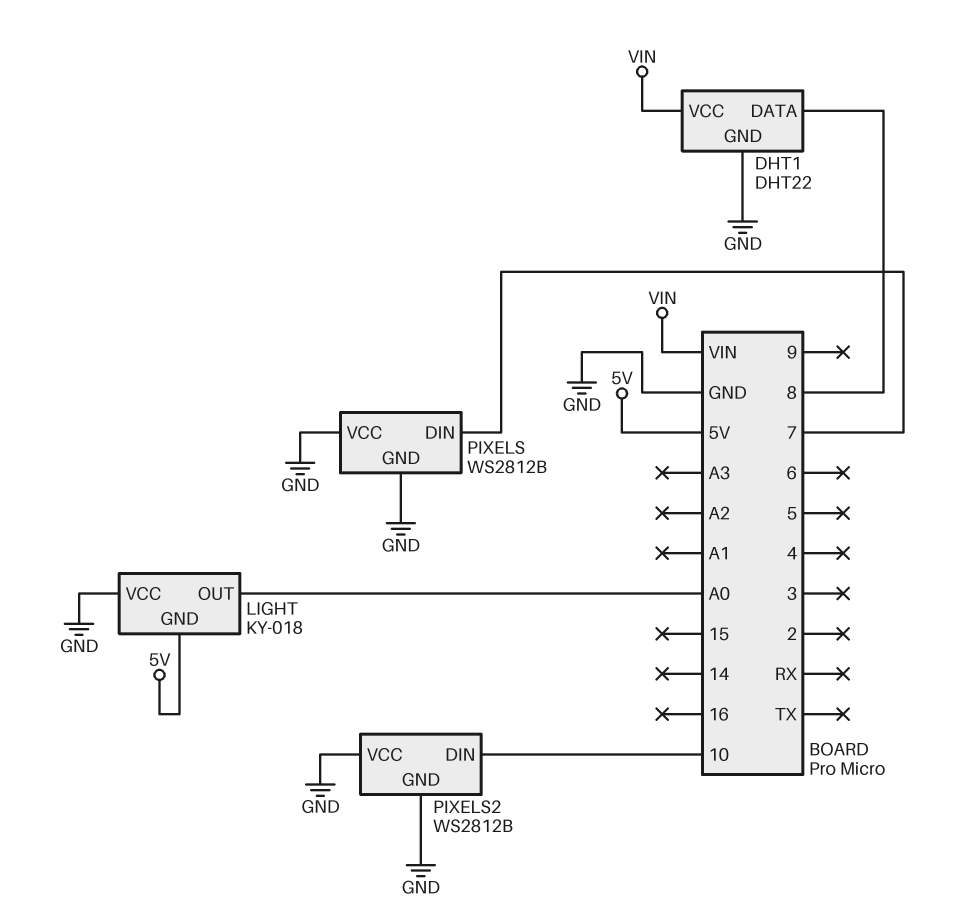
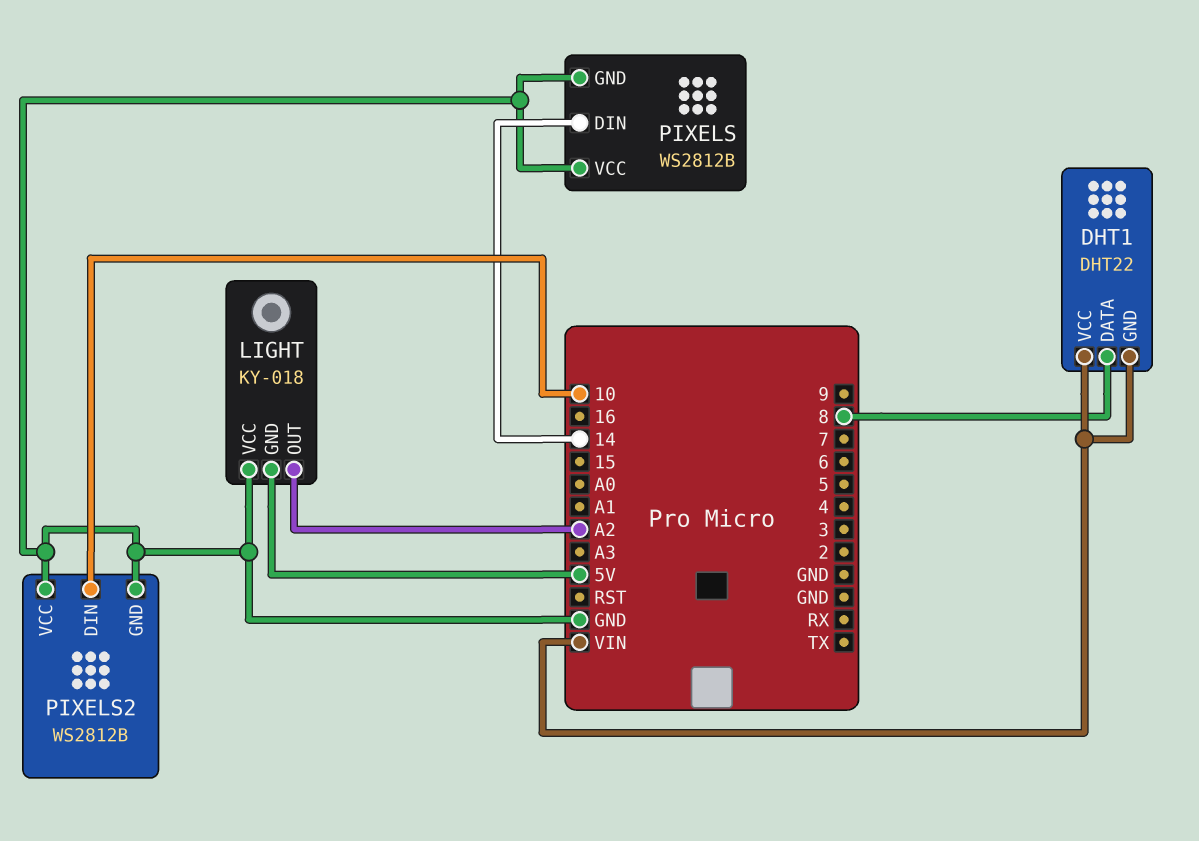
DHT1 pin GND: GND -> VIN
LIGHT pin OUT: A0 -> A2
PIXELS pin DIN: 7 -> 14

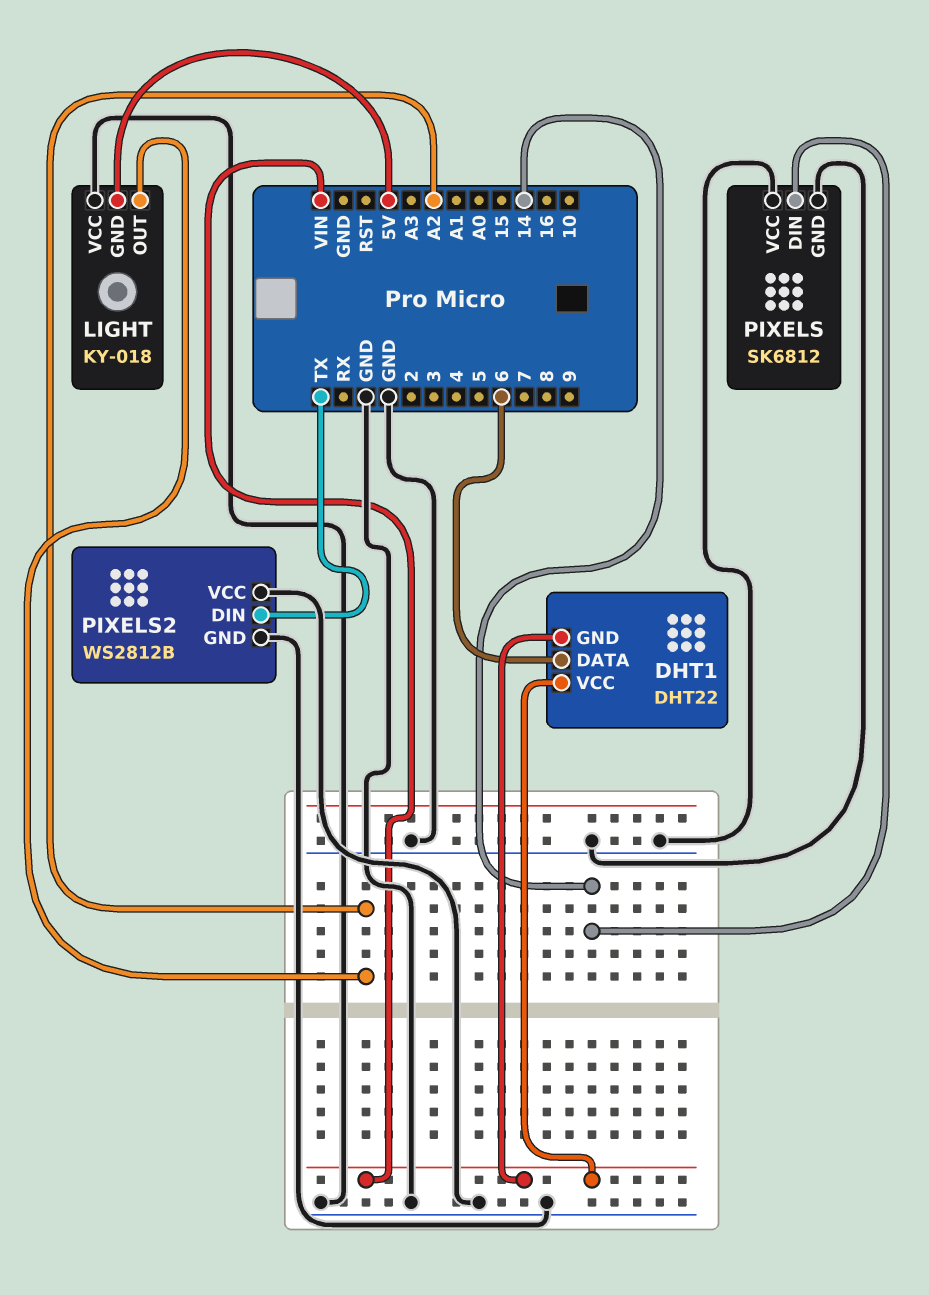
DHT1 pin DATA: 8 -> 6
PIXELS: WS2812B -> SK6812
PIXELS2 pin DIN: 10 -> TX

